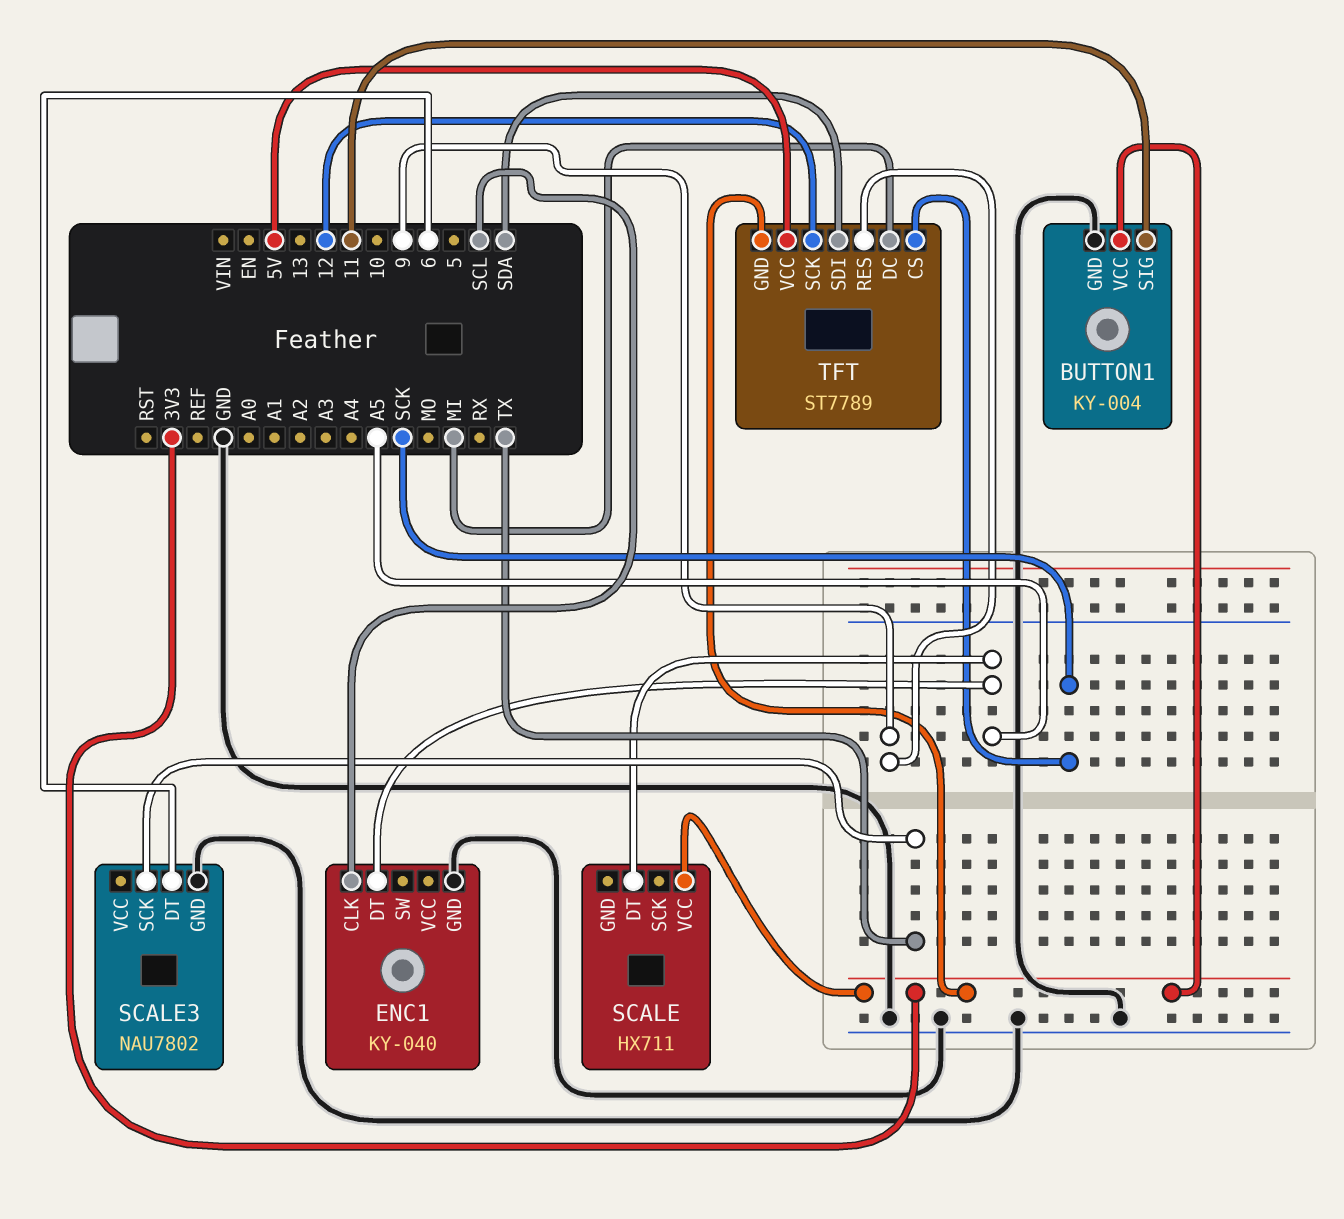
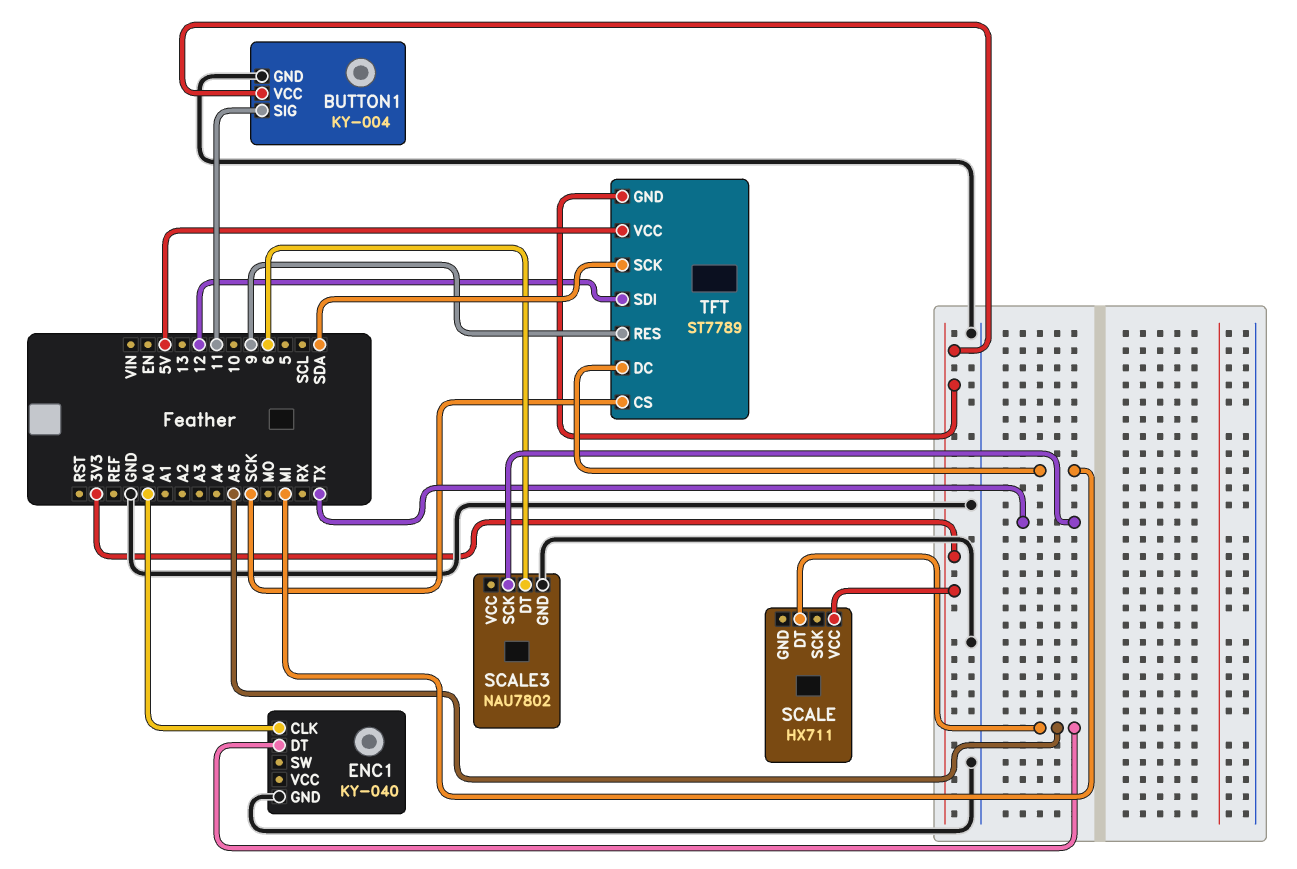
ENC1 pin CLK: SCL -> A0
TFT pin SCK: 12 -> SDA
TFT pin SDI: SDA -> 12

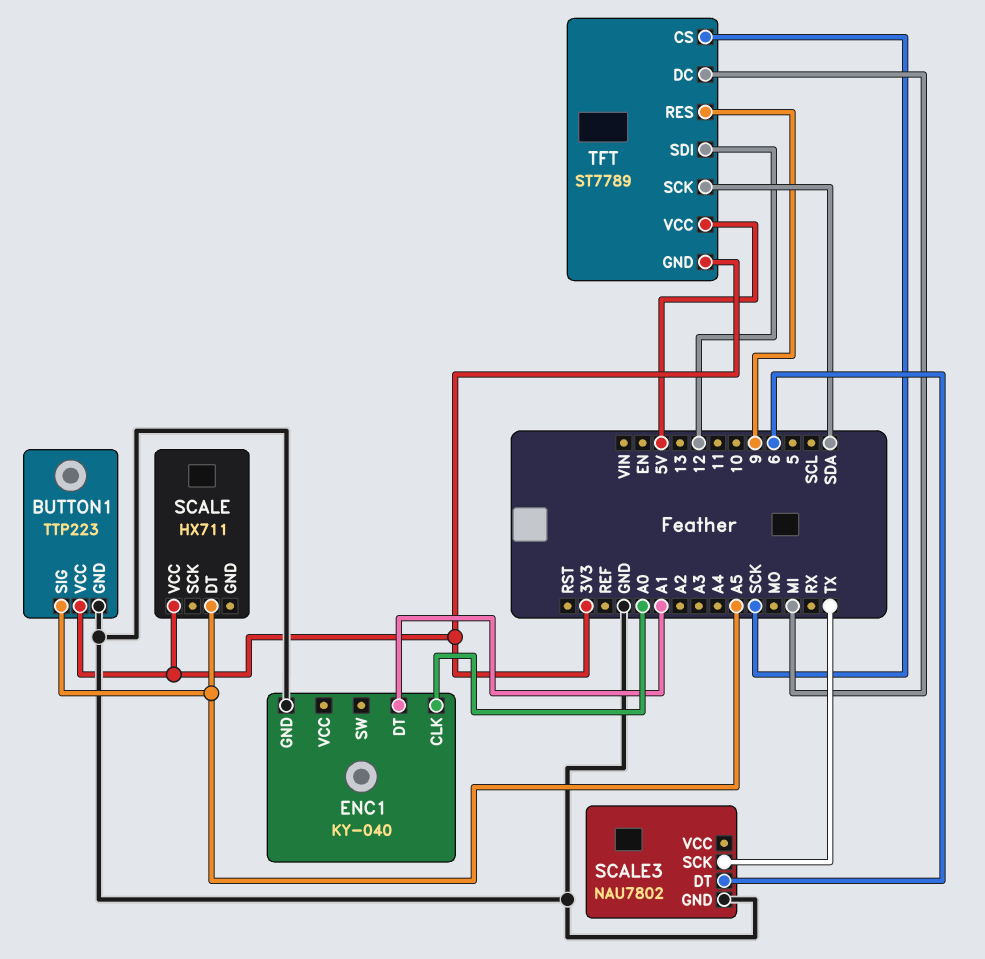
BUTTON1: KY-004 -> TTP223
BUTTON1 pin SIG: 11 -> A5
ENC1 pin DT: A5 -> A1

